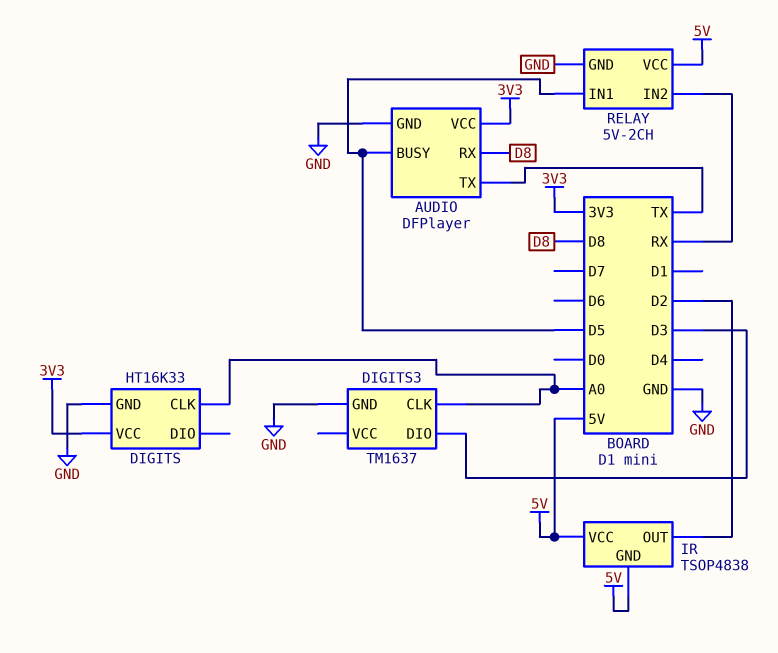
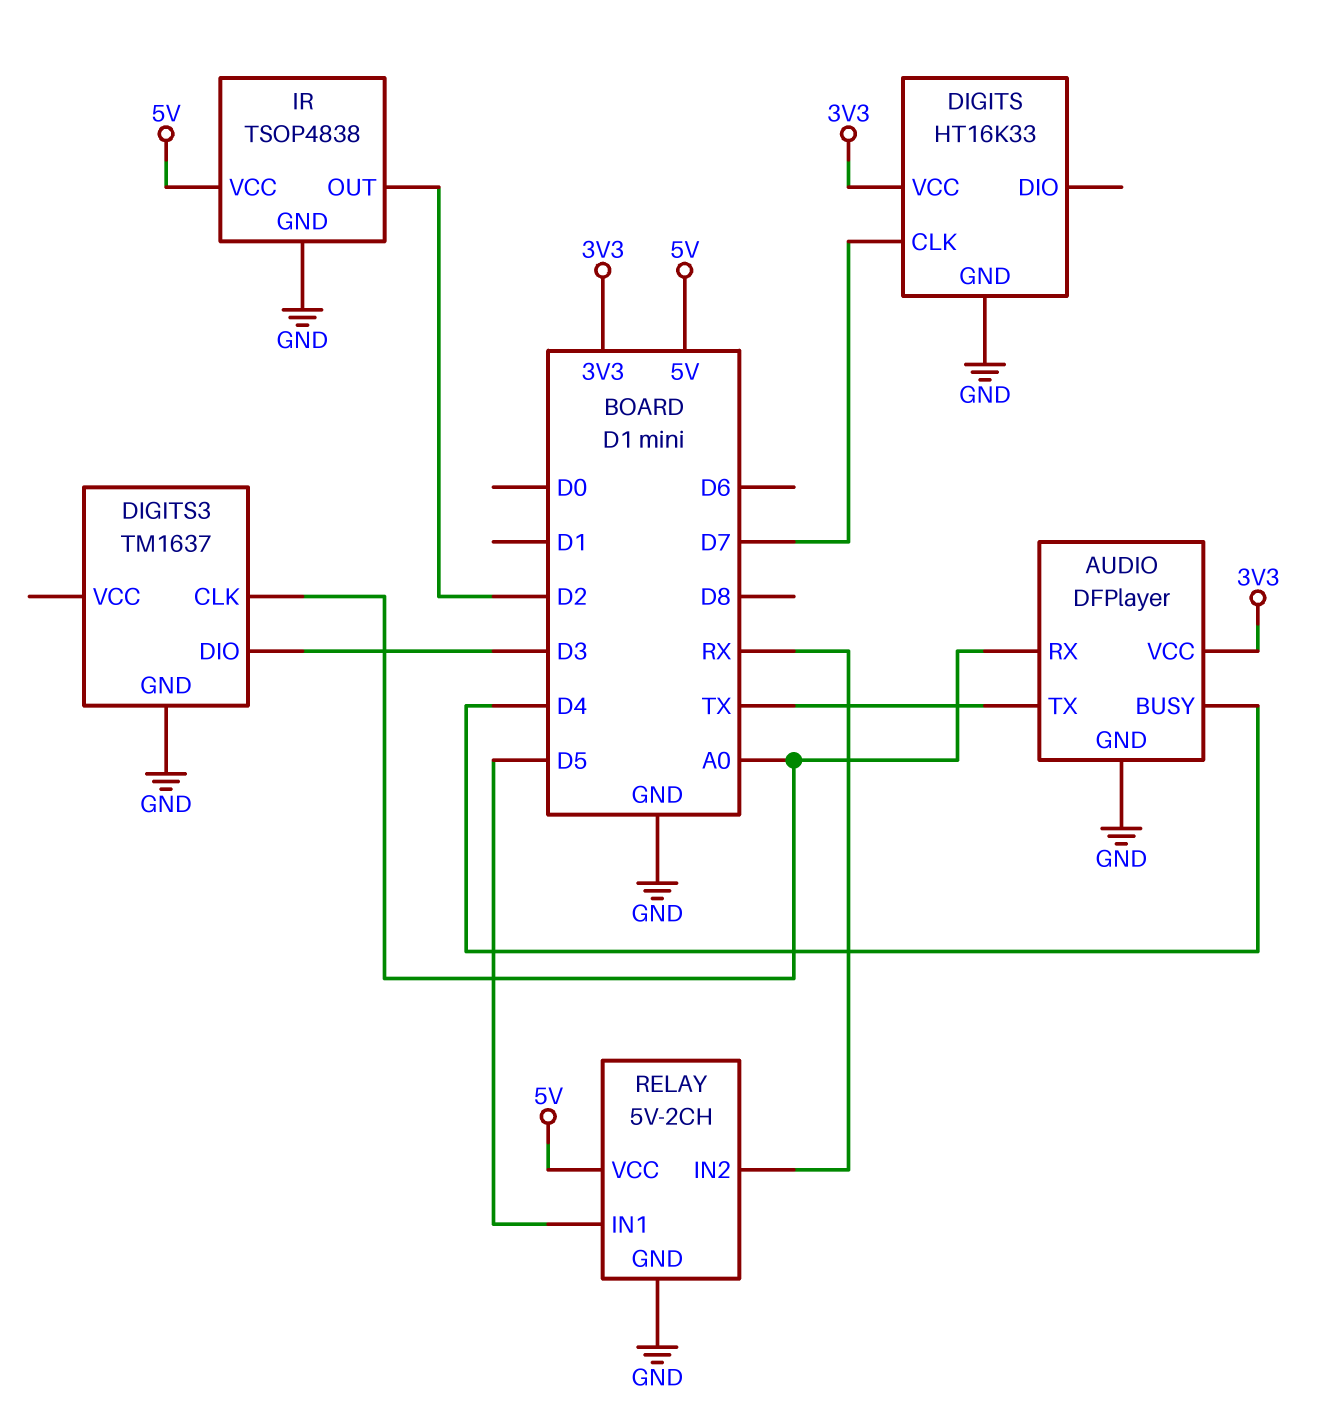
AUDIO pin BUSY: D5 -> D4
AUDIO pin RX: D8 -> A0
DIGITS pin CLK: A0 -> D7
IR pin GND: 5V -> GND

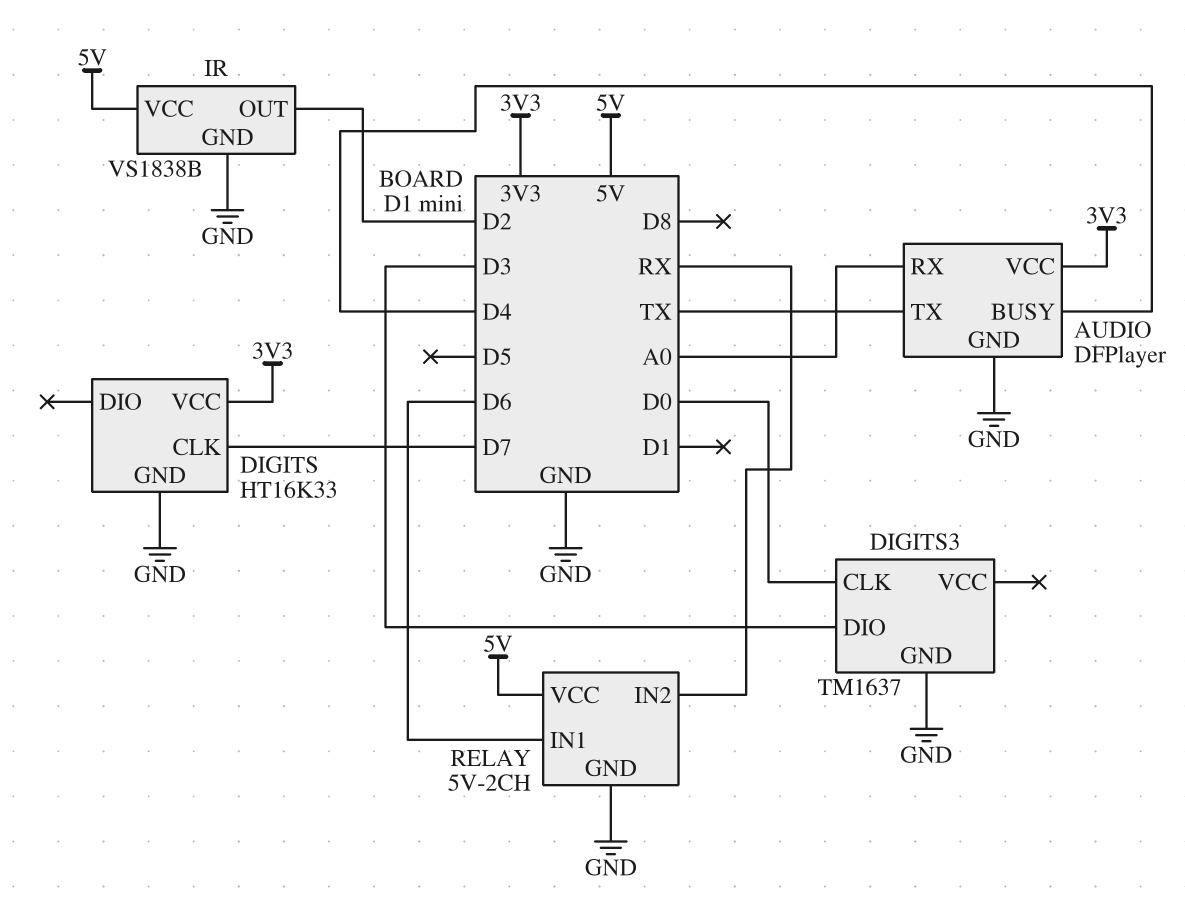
DIGITS3 pin CLK: A0 -> D0
IR: TSOP4838 -> VS1838B
RELAY pin IN1: D5 -> D6

